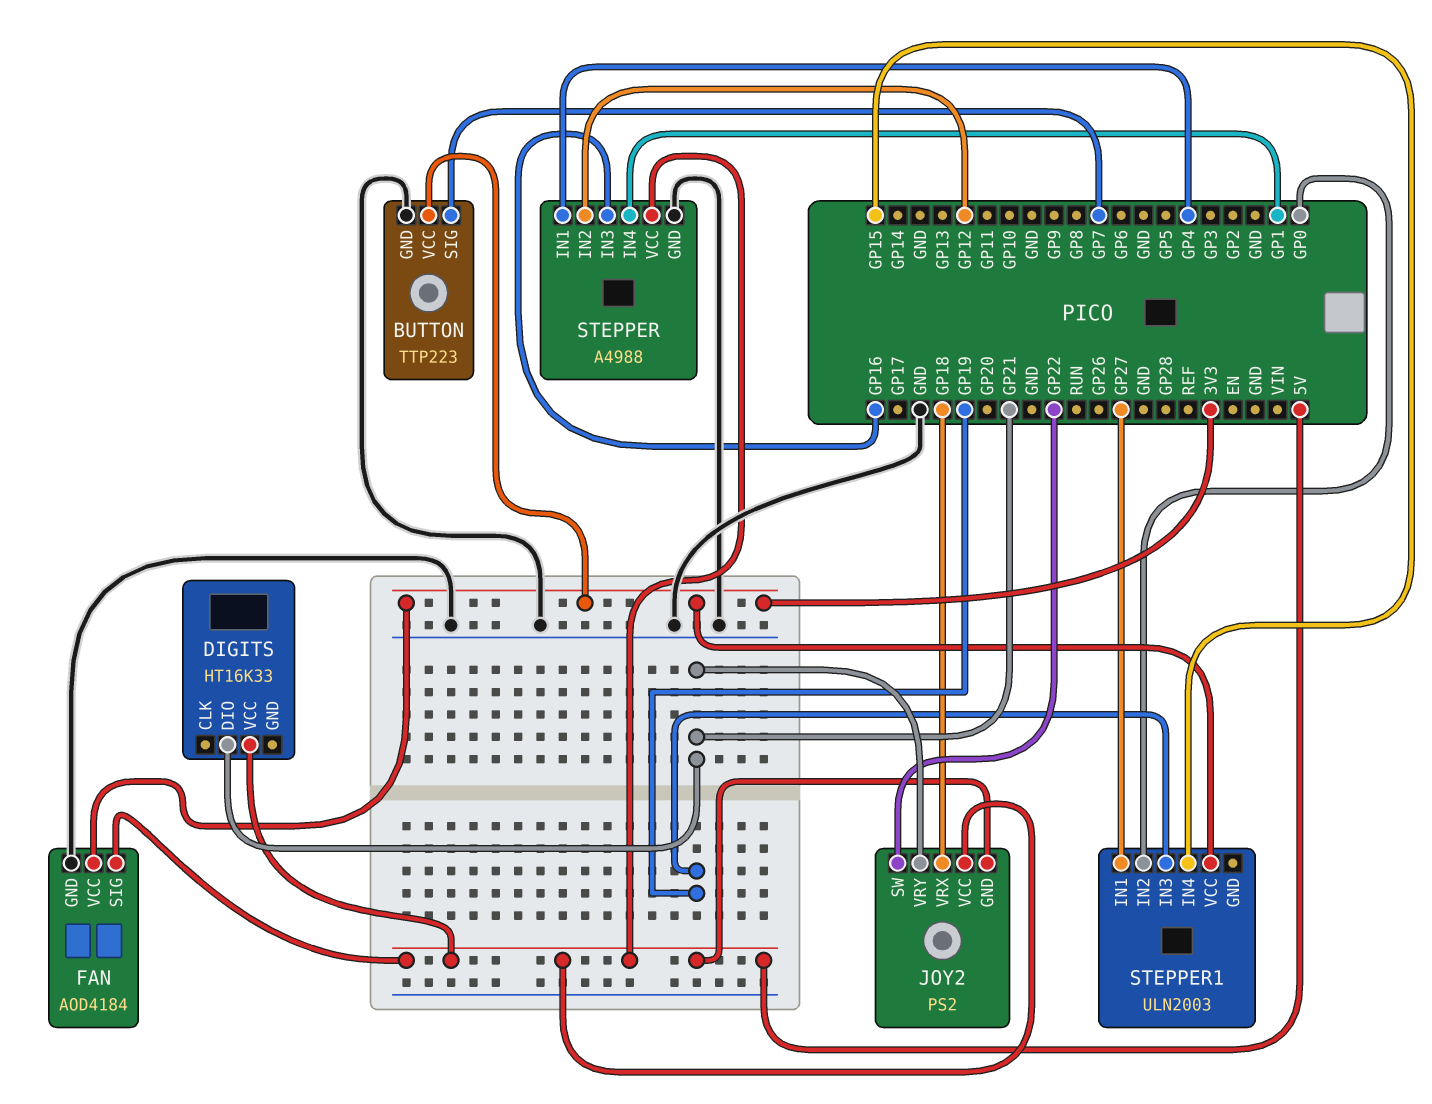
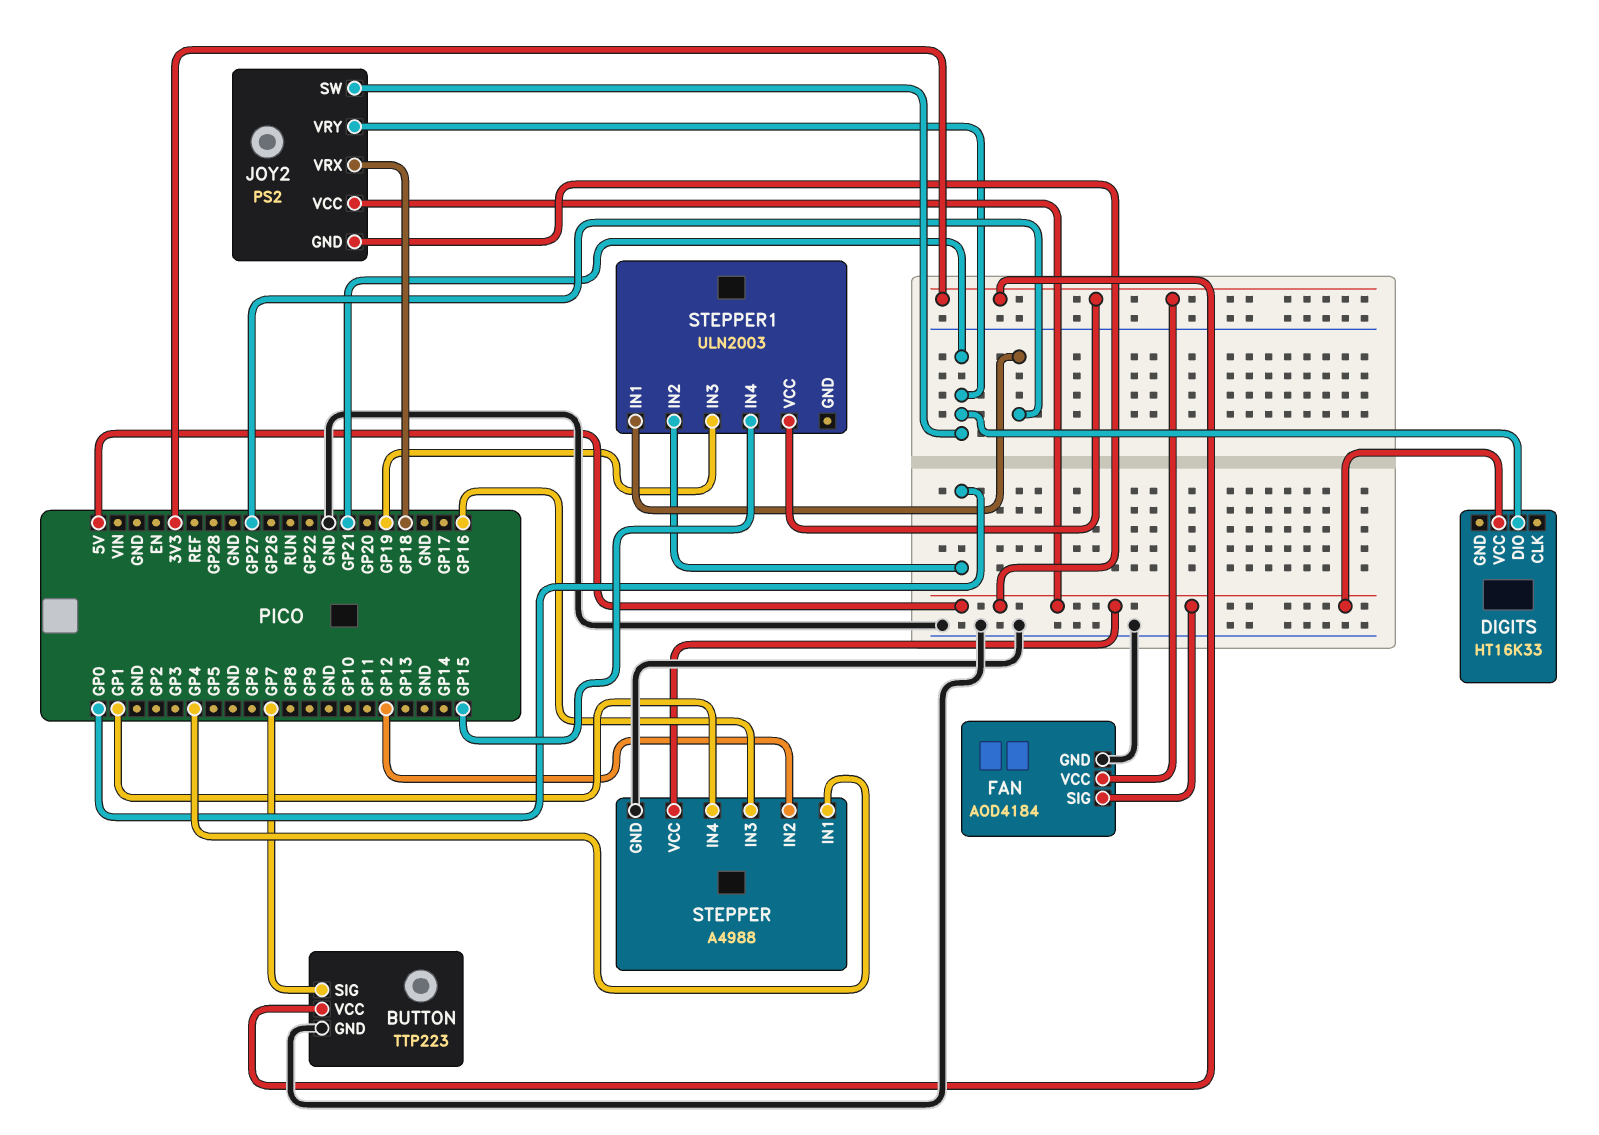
JOY2 pin SW: GP22 -> GP21

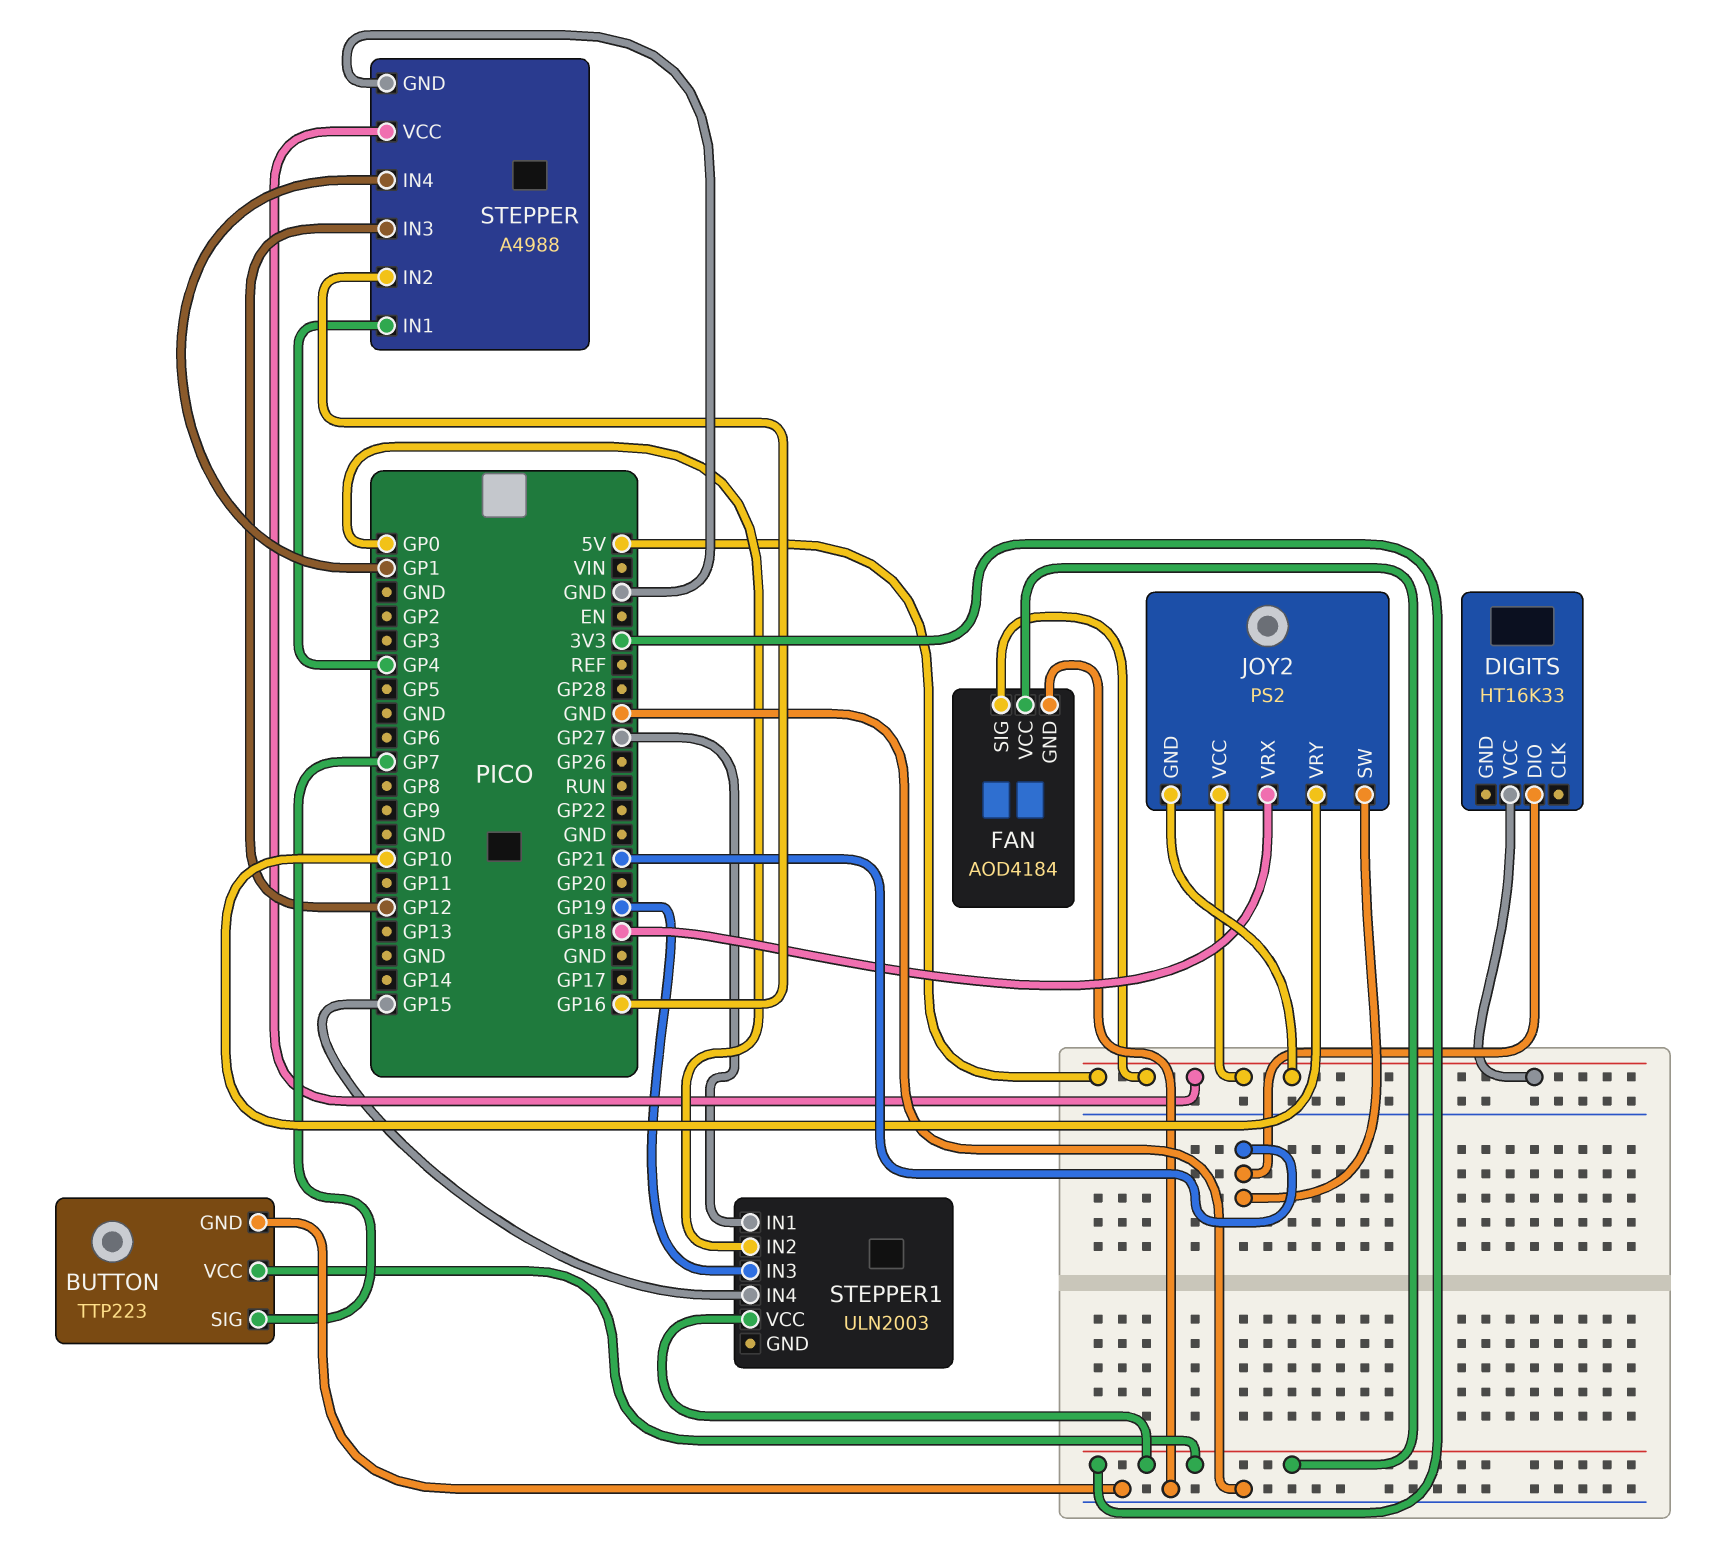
JOY2 pin VRY: GP21 -> GP10
STEPPER pin IN2: GP12 -> GP16
STEPPER pin IN3: GP16 -> GP12

